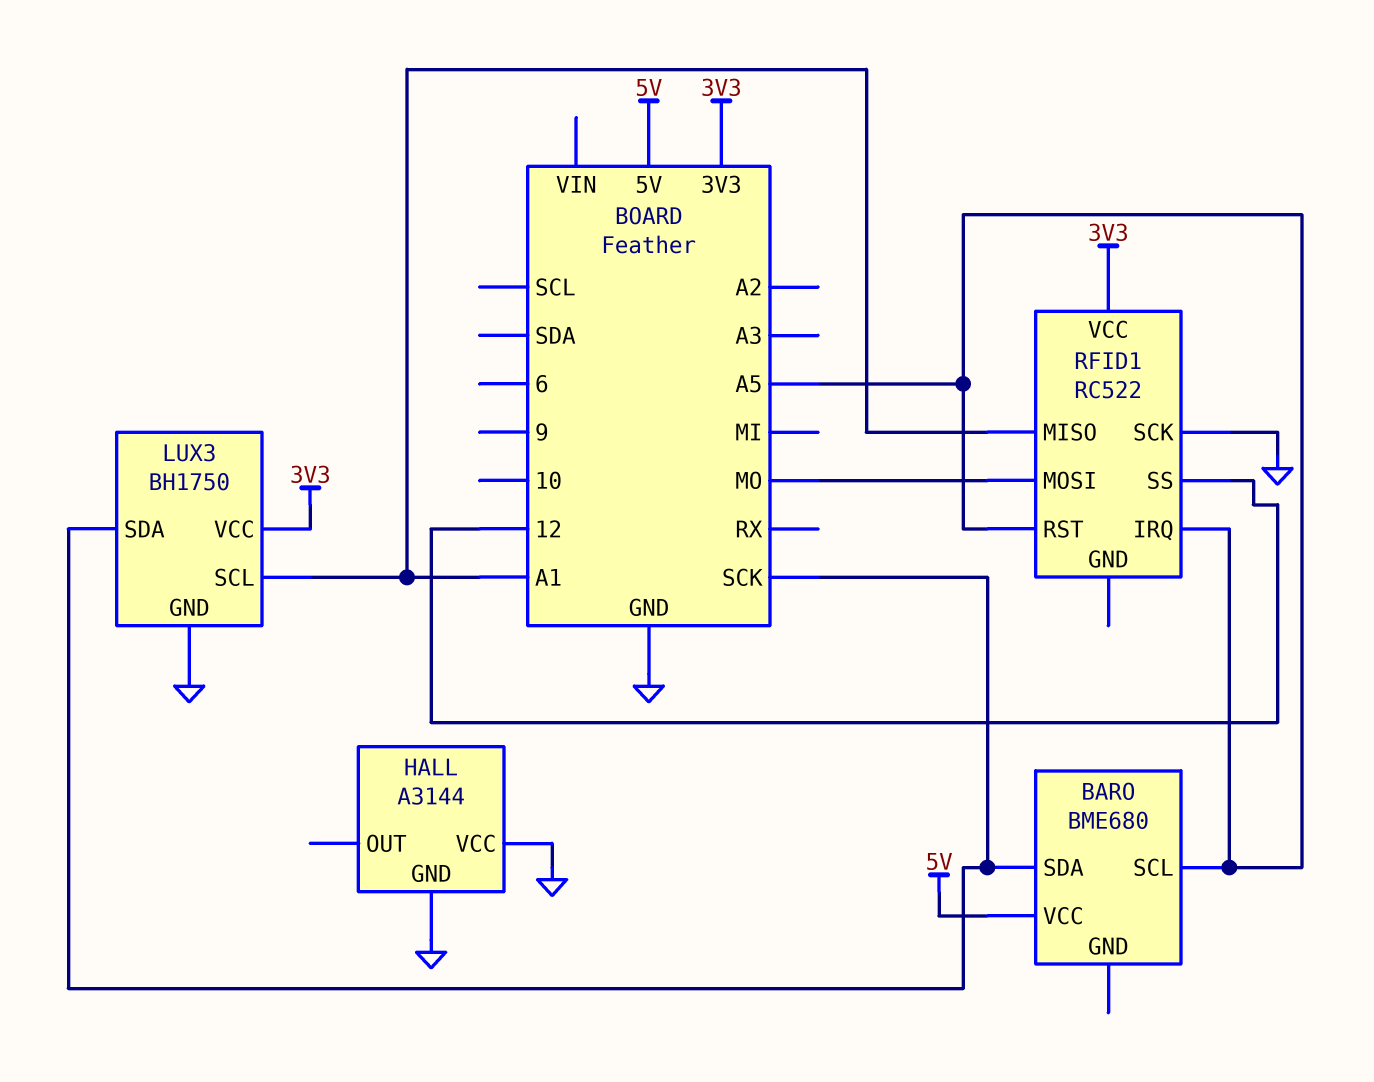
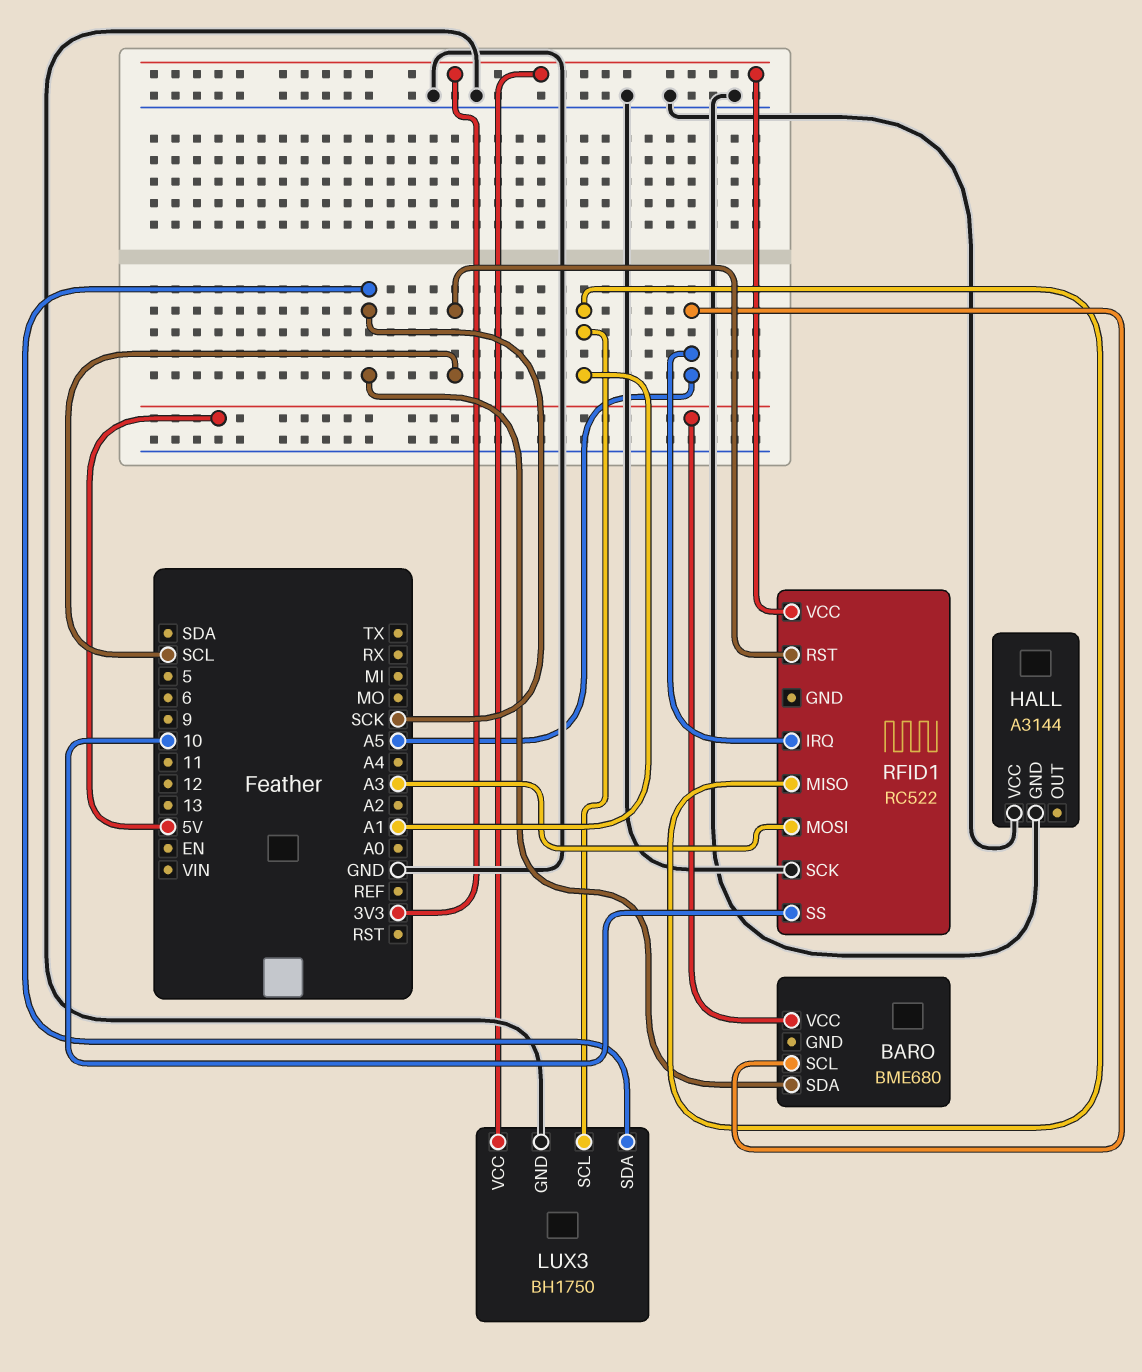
RFID1 pin MOSI: MO -> A3
RFID1 pin RST: A5 -> SCL
RFID1 pin SS: 12 -> 10

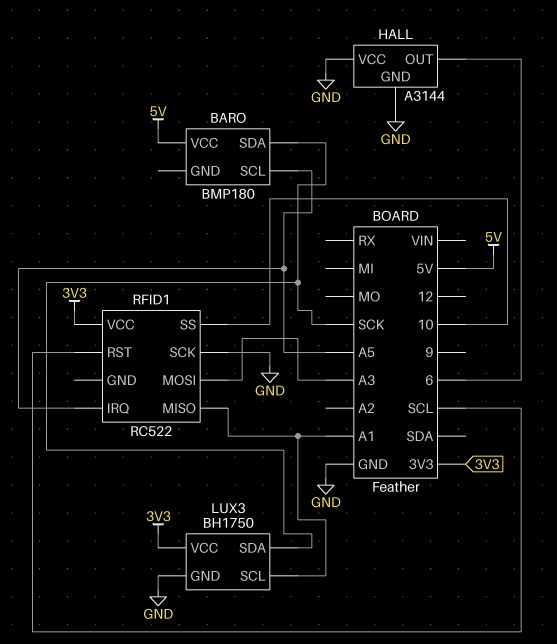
BARO: BME680 -> BMP180
HALL pin OUT: none -> 6

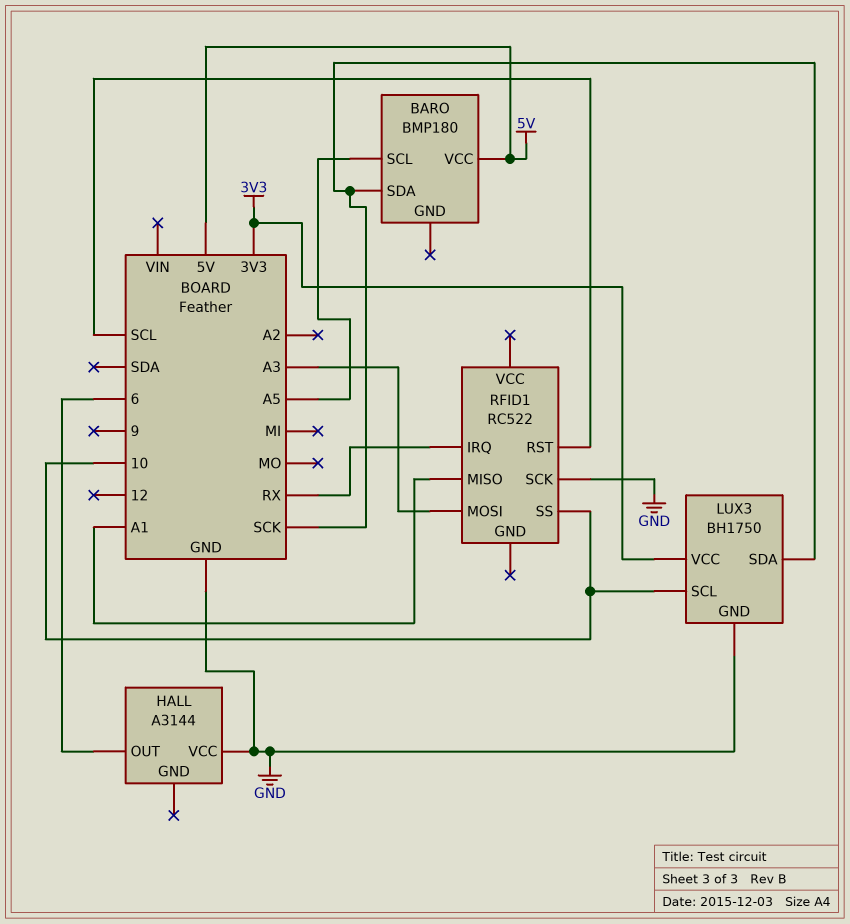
HALL pin GND: GND -> none
LUX3 pin SCL: A1 -> 10
RFID1 pin IRQ: A5 -> RX
RFID1 pin VCC: 3V3 -> none

